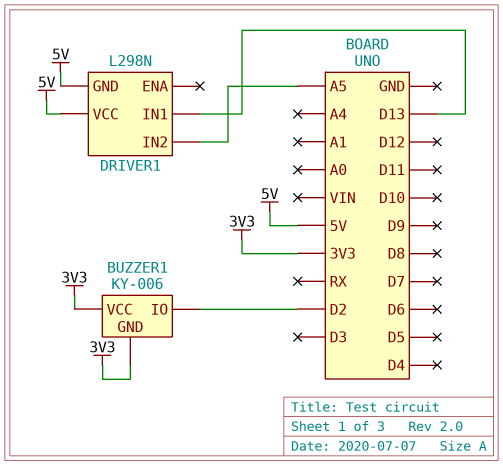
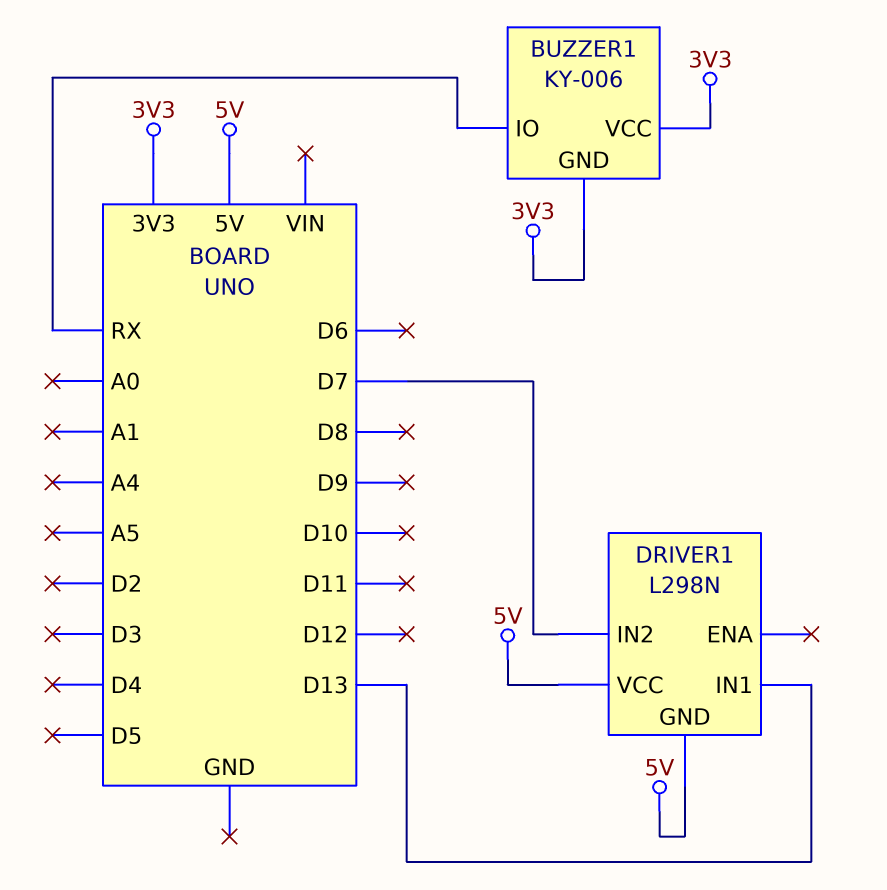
BUZZER1 pin IO: D2 -> RX
DRIVER1 pin IN2: A5 -> D7

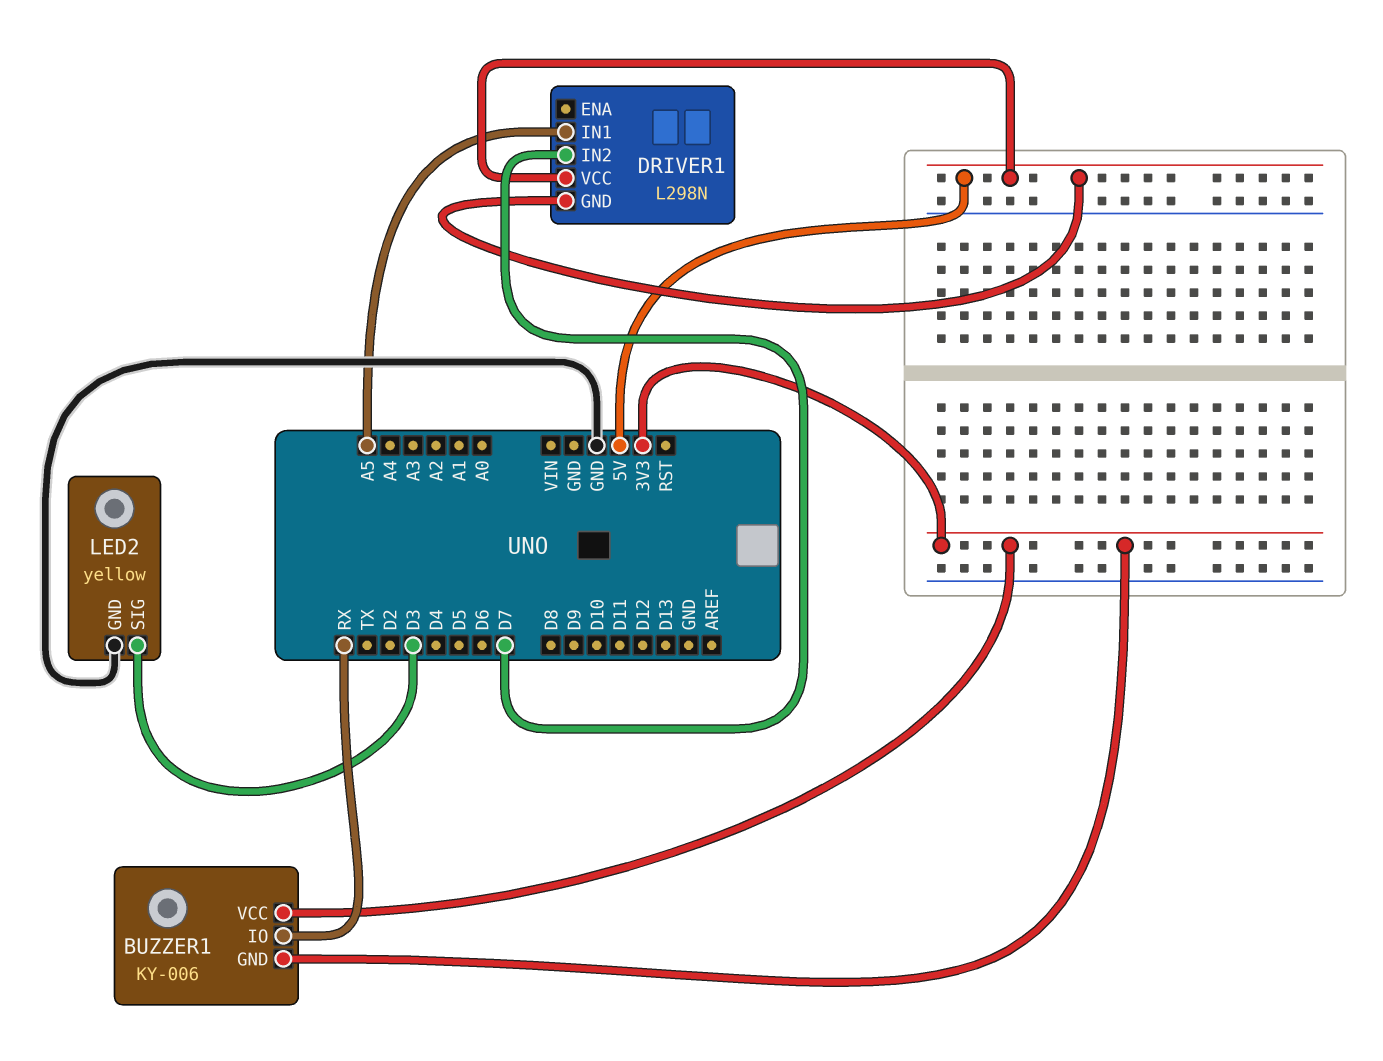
DRIVER1 pin IN1: D13 -> A5
LED2: none -> yellow
LED2 pin GND: none -> GND
LED2 pin SIG: none -> D3

